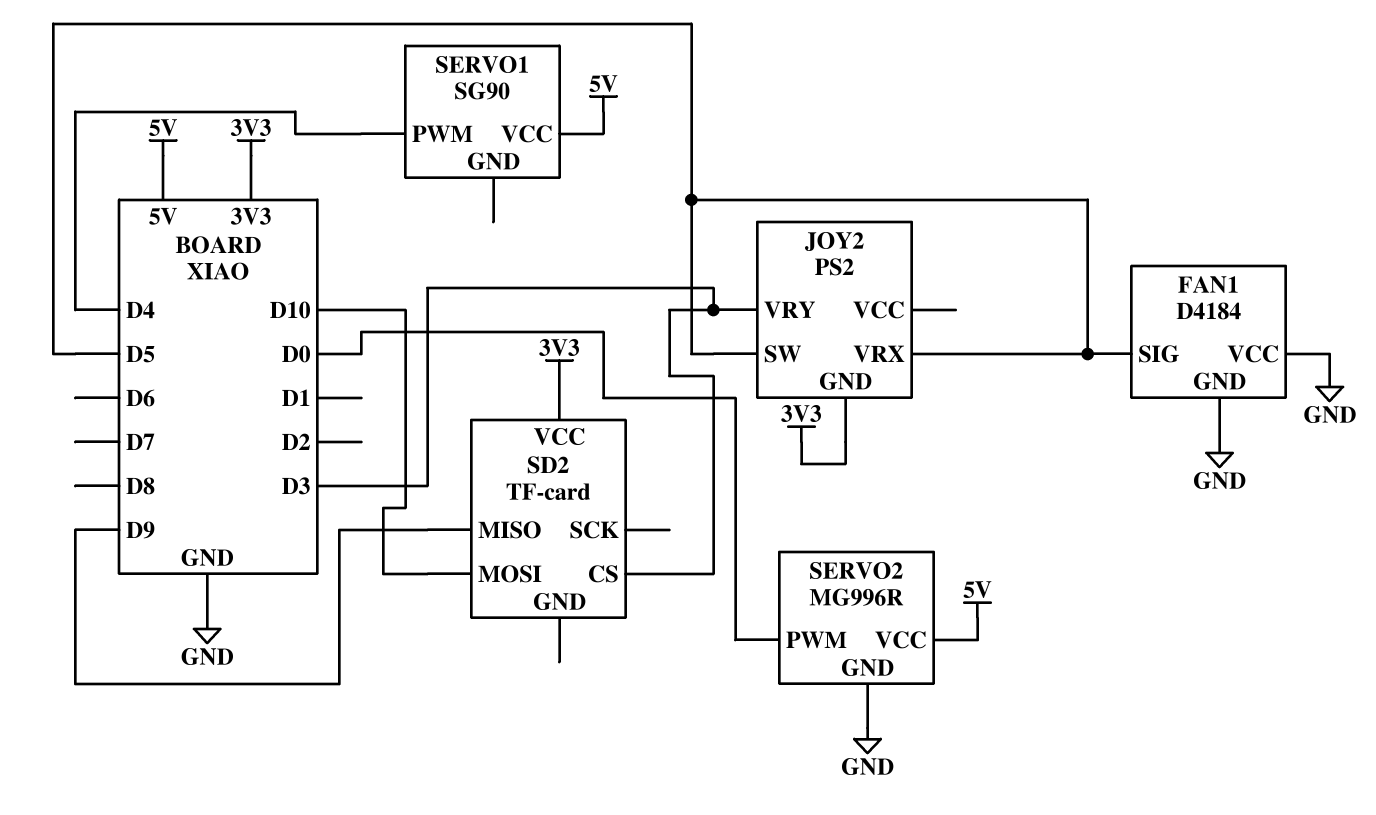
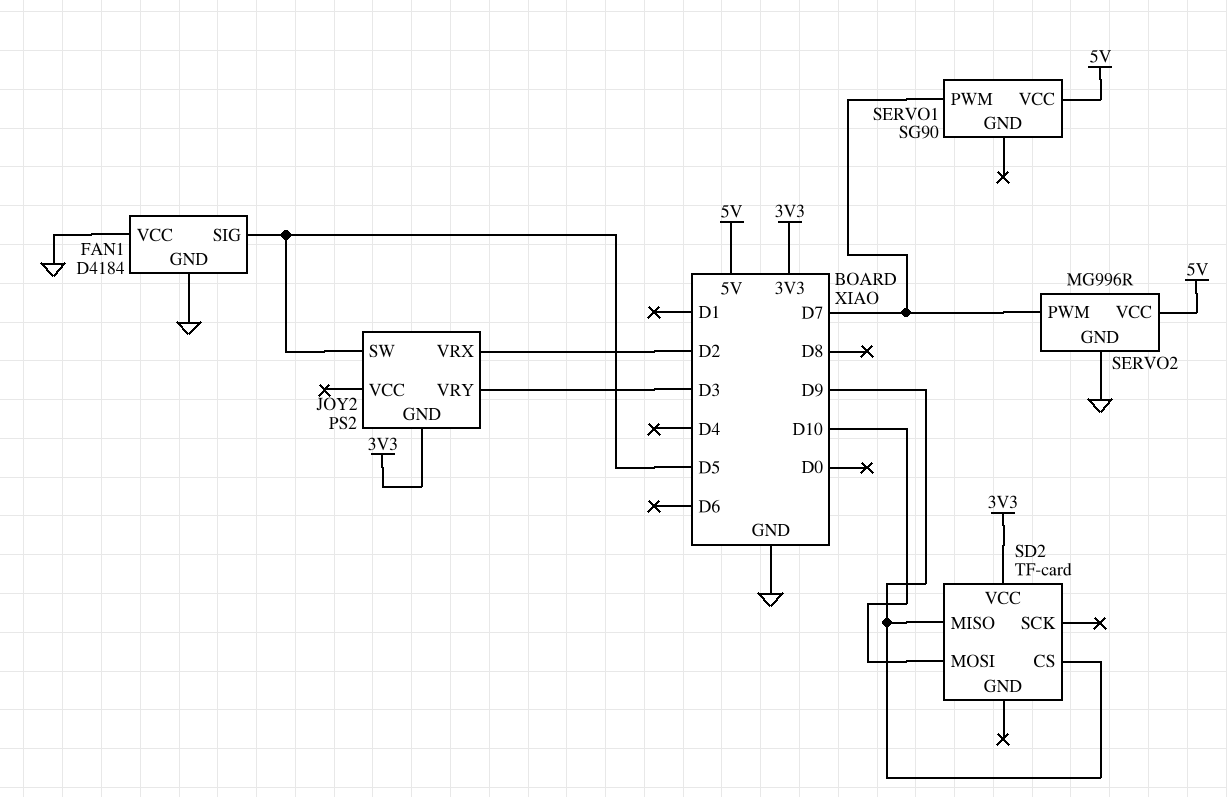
JOY2 pin VRX: D5 -> D2
SD2 pin CS: D3 -> D9
SERVO1 pin PWM: D4 -> D7
SERVO2 pin PWM: D0 -> D7

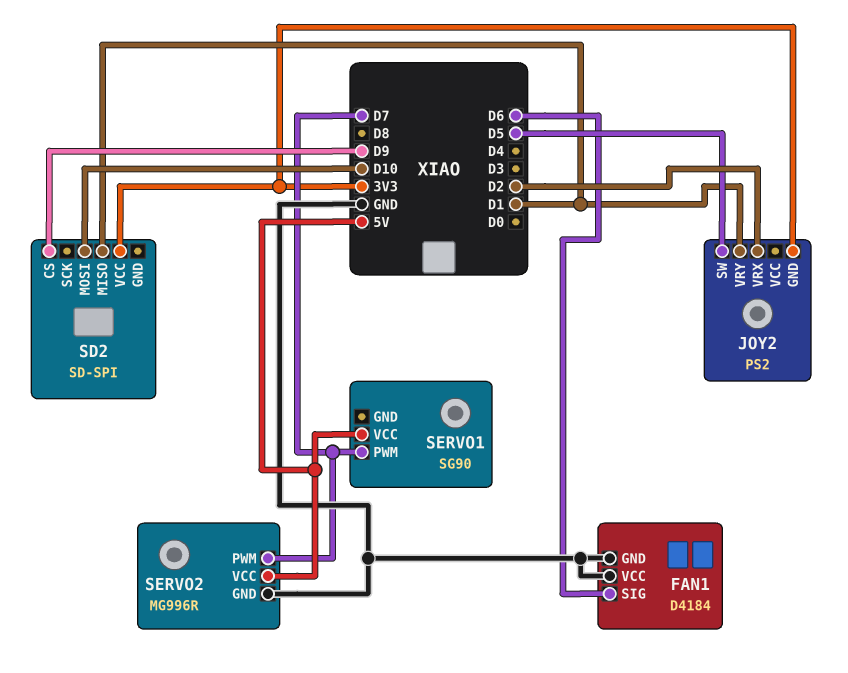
FAN1 pin SIG: D5 -> D6
JOY2 pin VRY: D3 -> D1
SD2: TF-card -> SD-SPI
SD2 pin MISO: D9 -> D1

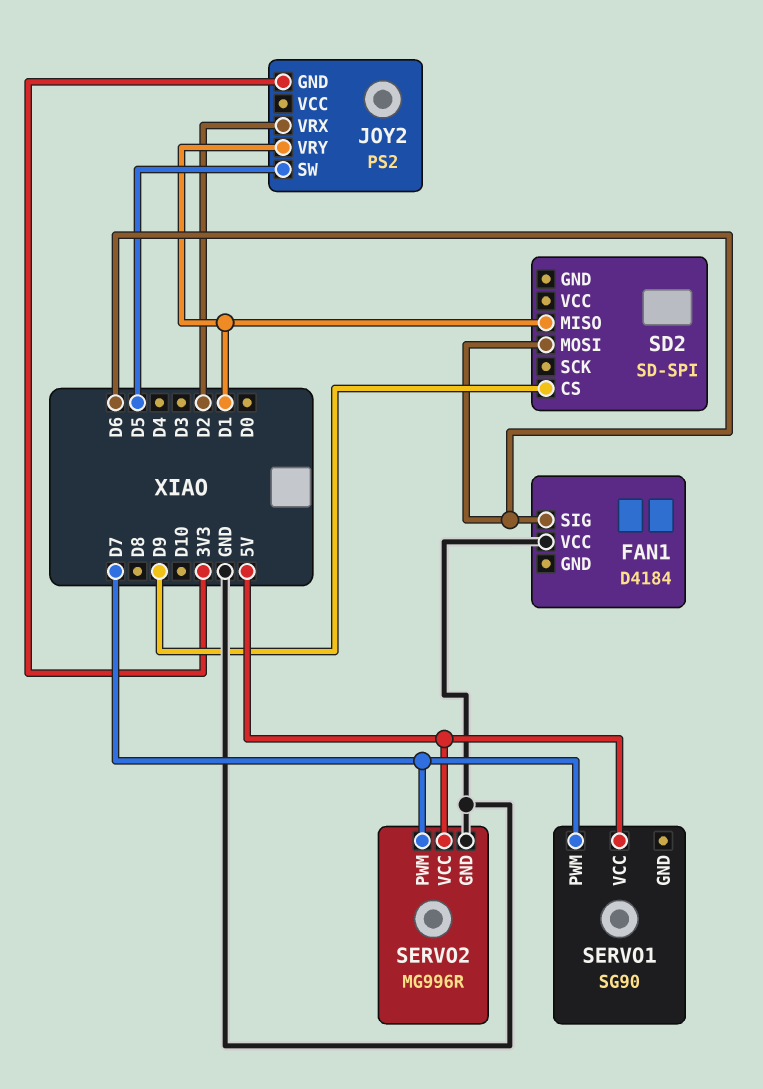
FAN1 pin GND: GND -> none
SD2 pin MOSI: D10 -> D6
SD2 pin VCC: 3V3 -> none

